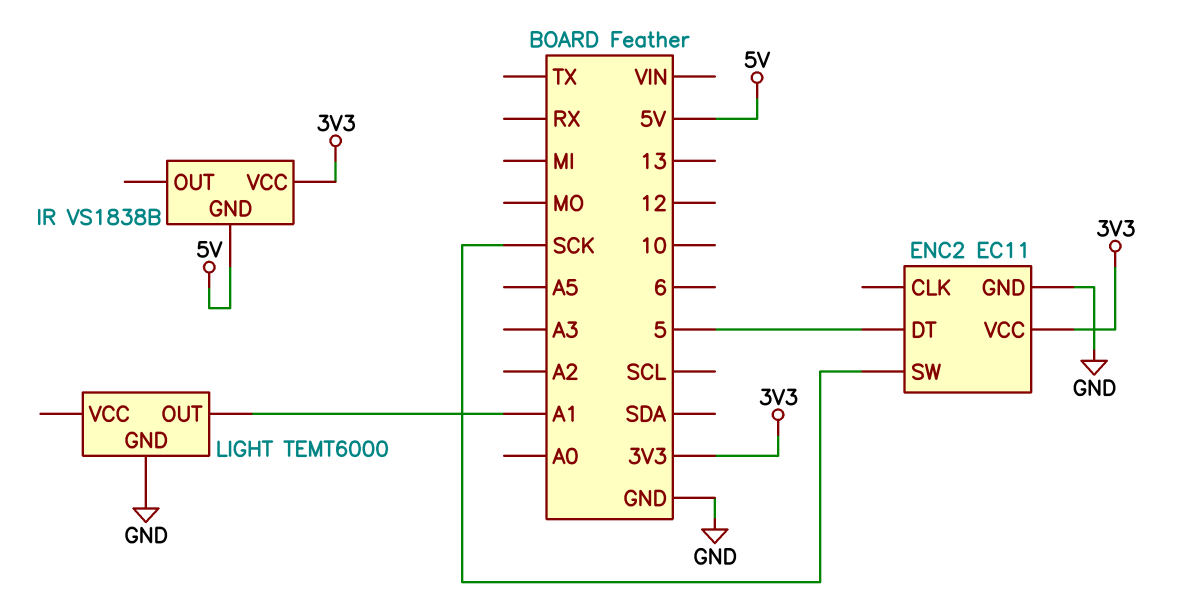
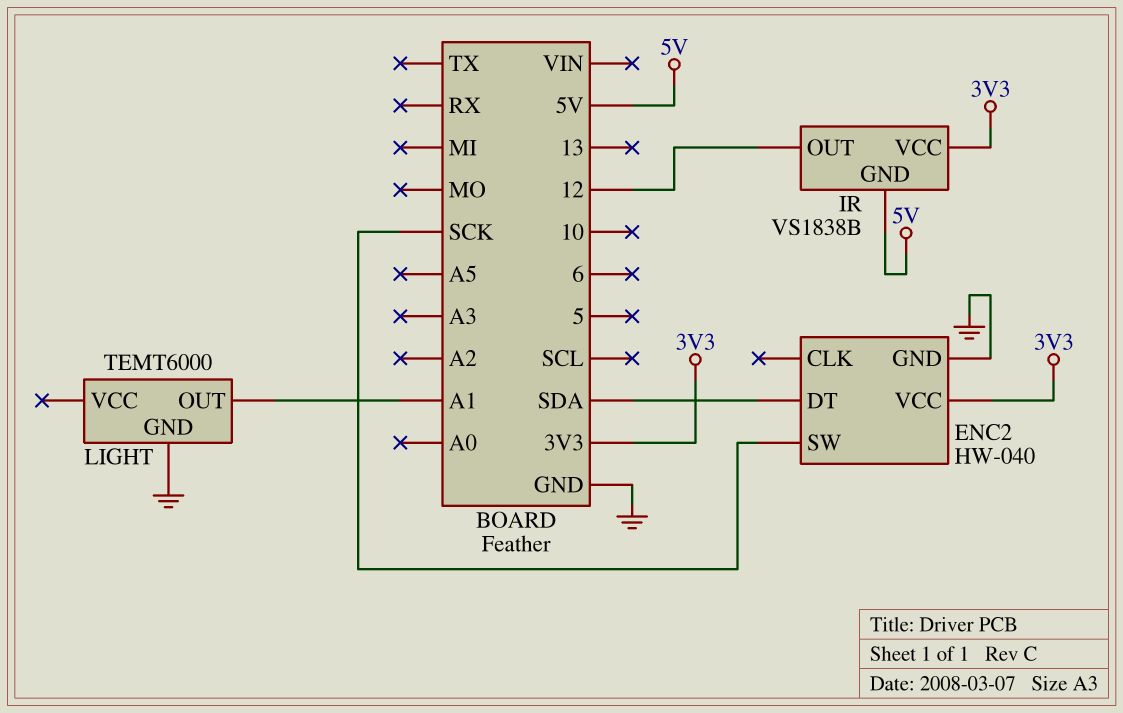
ENC2: EC11 -> HW-040
ENC2 pin DT: 5 -> SDA
IR pin OUT: none -> 12

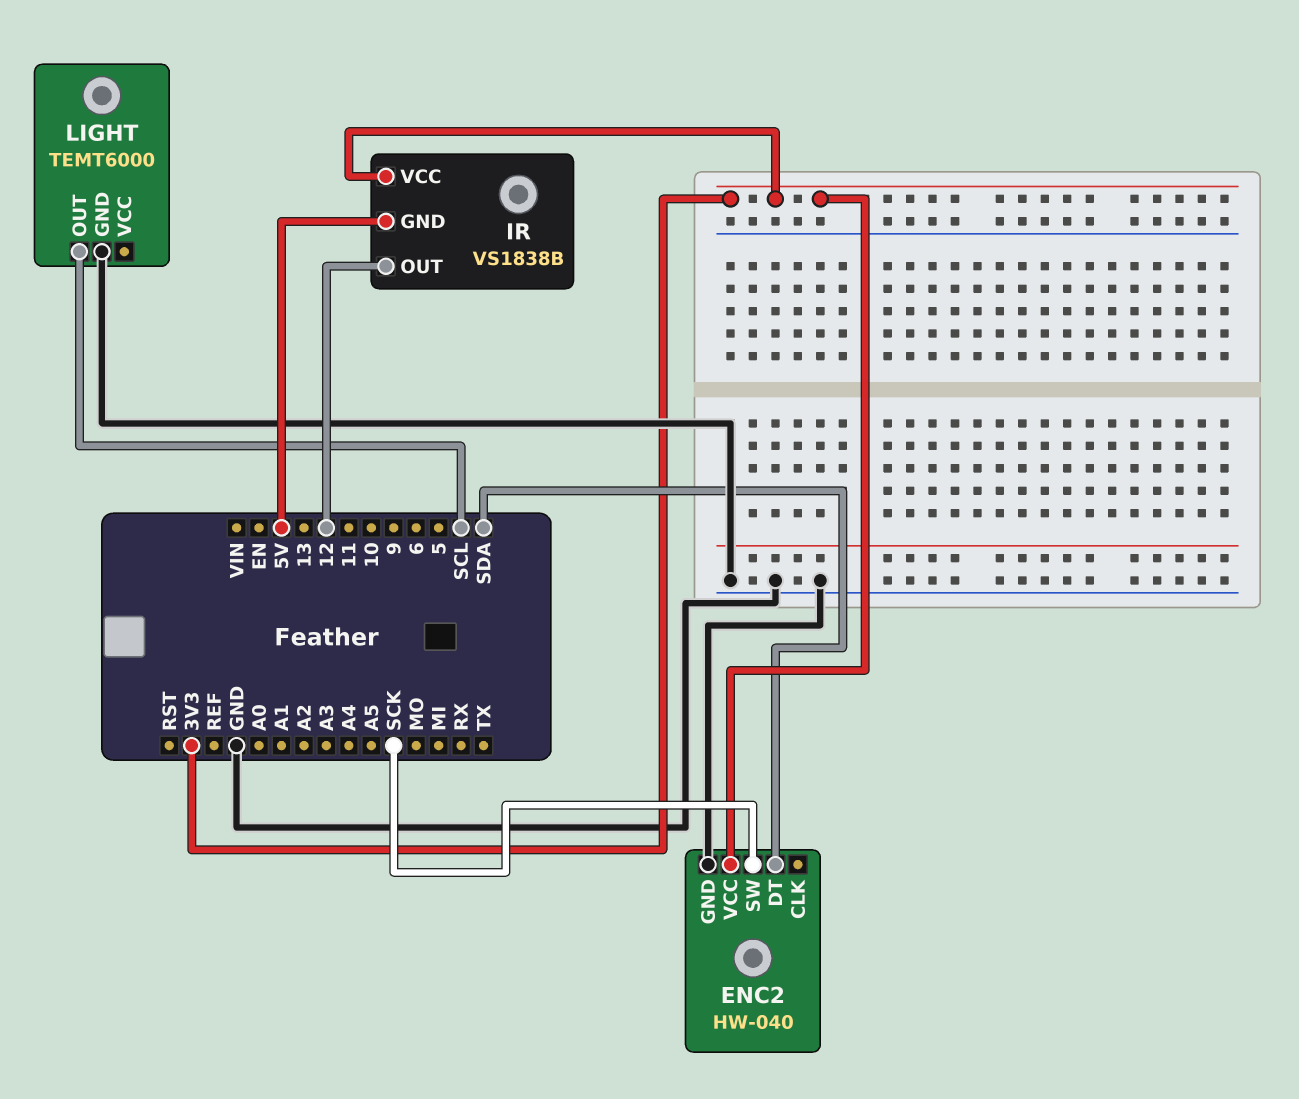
LIGHT pin OUT: A1 -> SCL

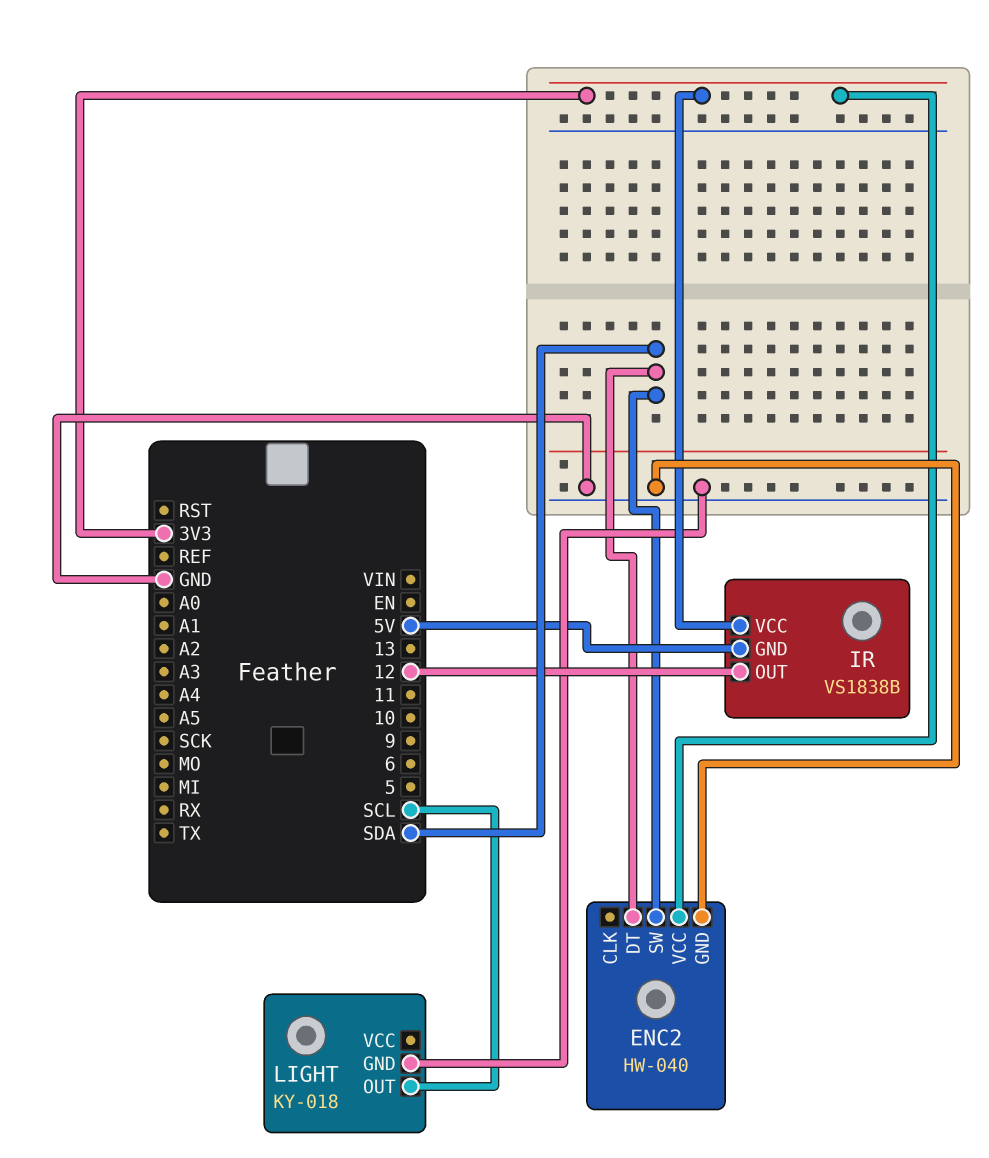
ENC2 pin SW: SCK -> SDA
LIGHT: TEMT6000 -> KY-018

